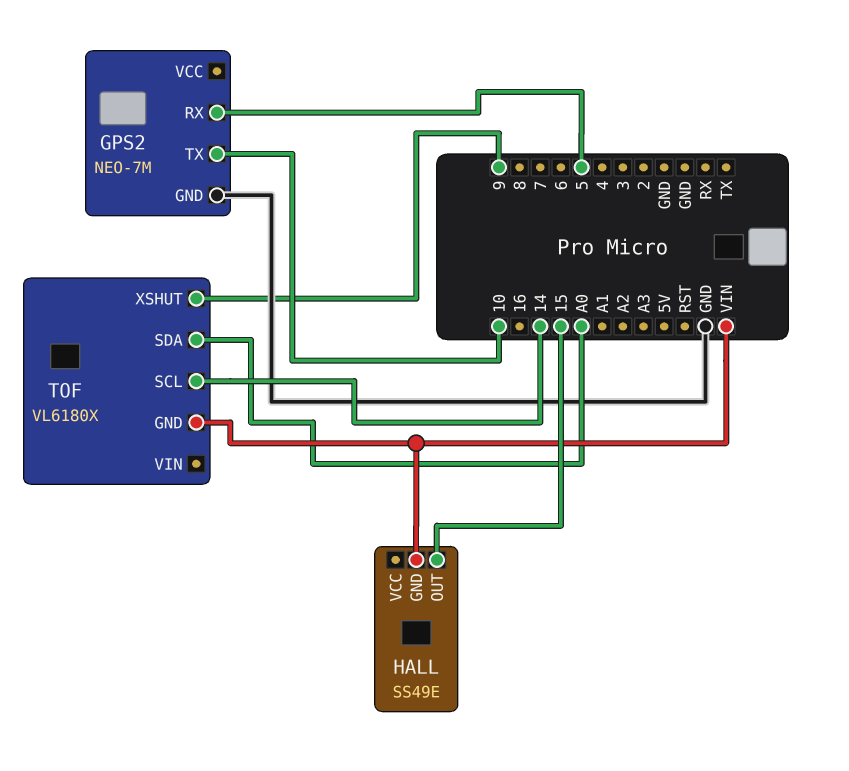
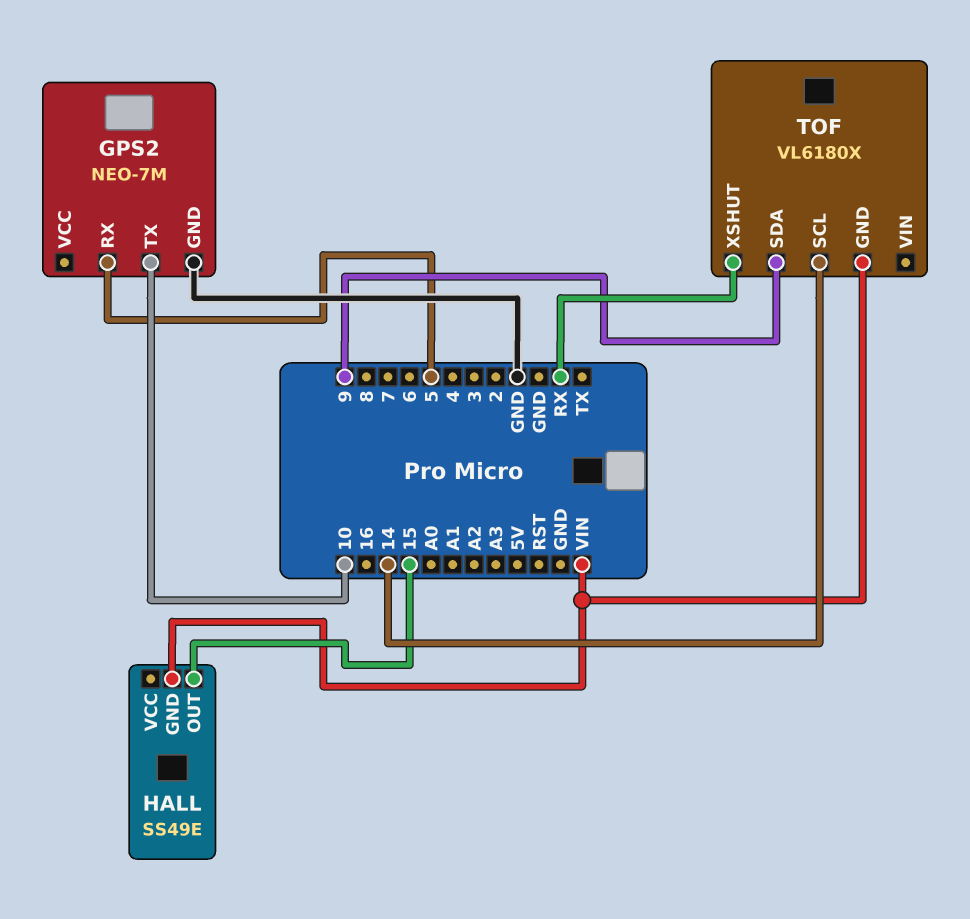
TOF pin SDA: A0 -> 9
TOF pin XSHUT: 9 -> RX

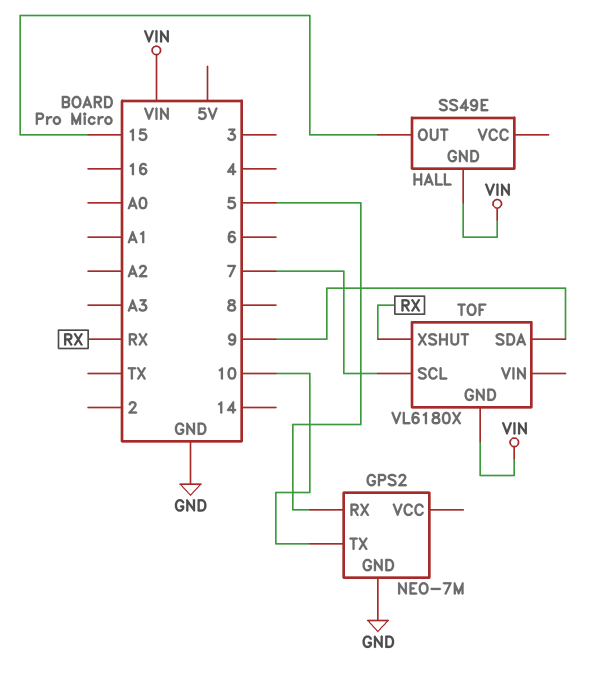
TOF pin SCL: 14 -> 7

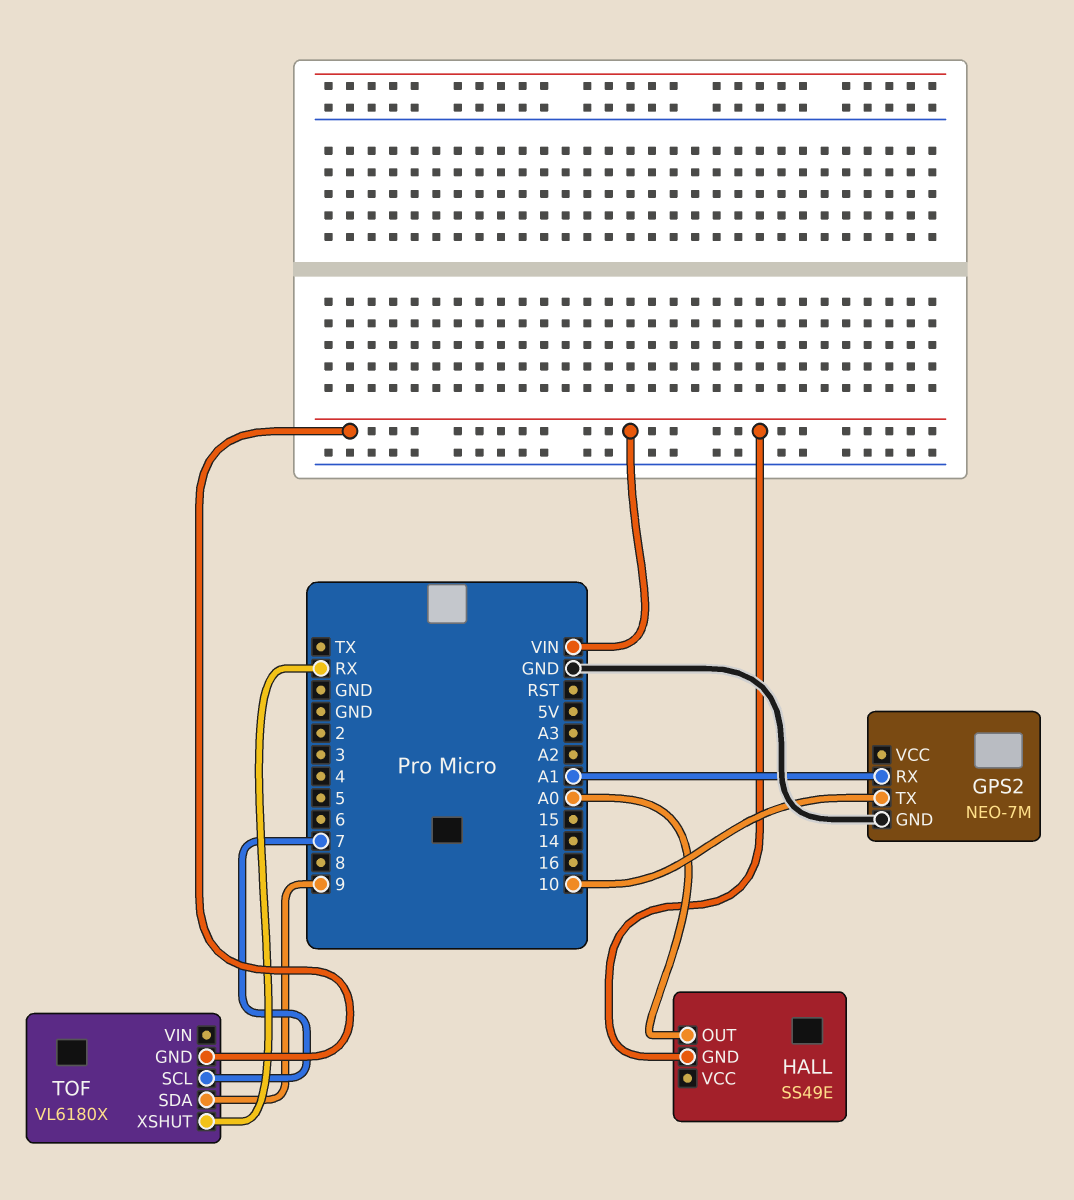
GPS2 pin RX: 5 -> A1
HALL pin OUT: 15 -> A0

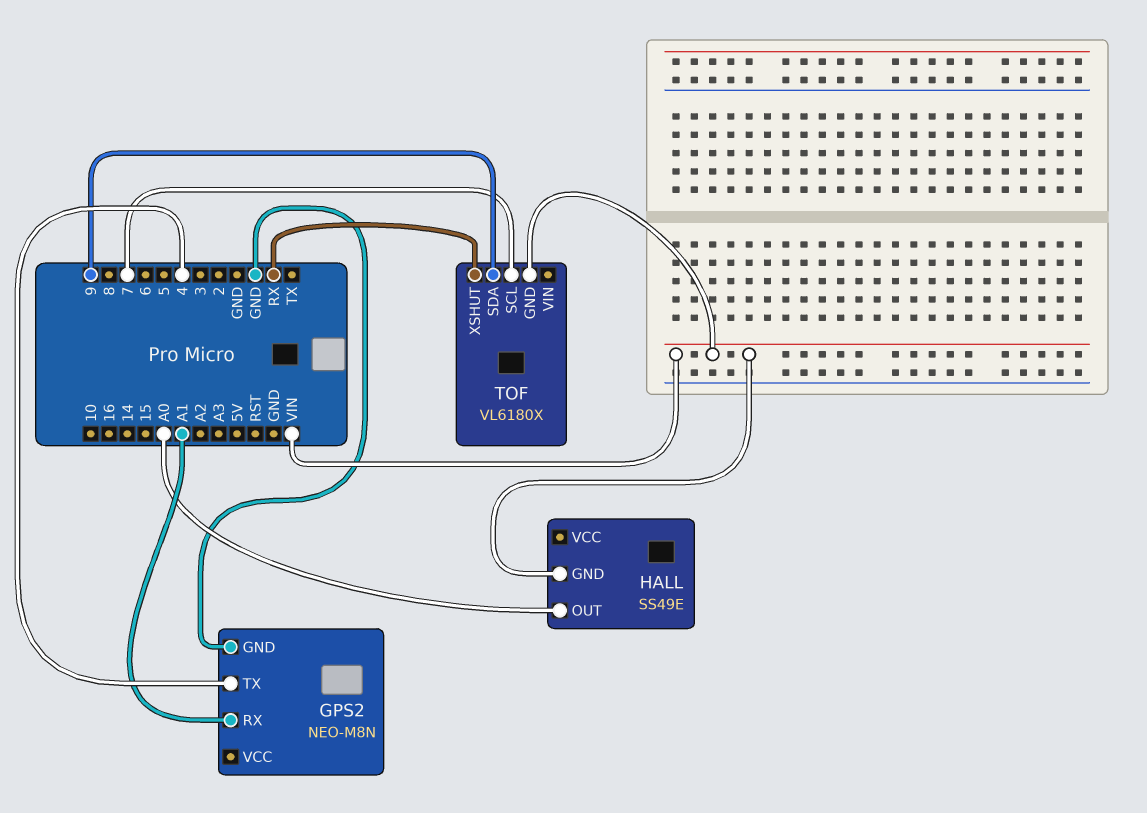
GPS2: NEO-7M -> NEO-M8N
GPS2 pin TX: 10 -> 4

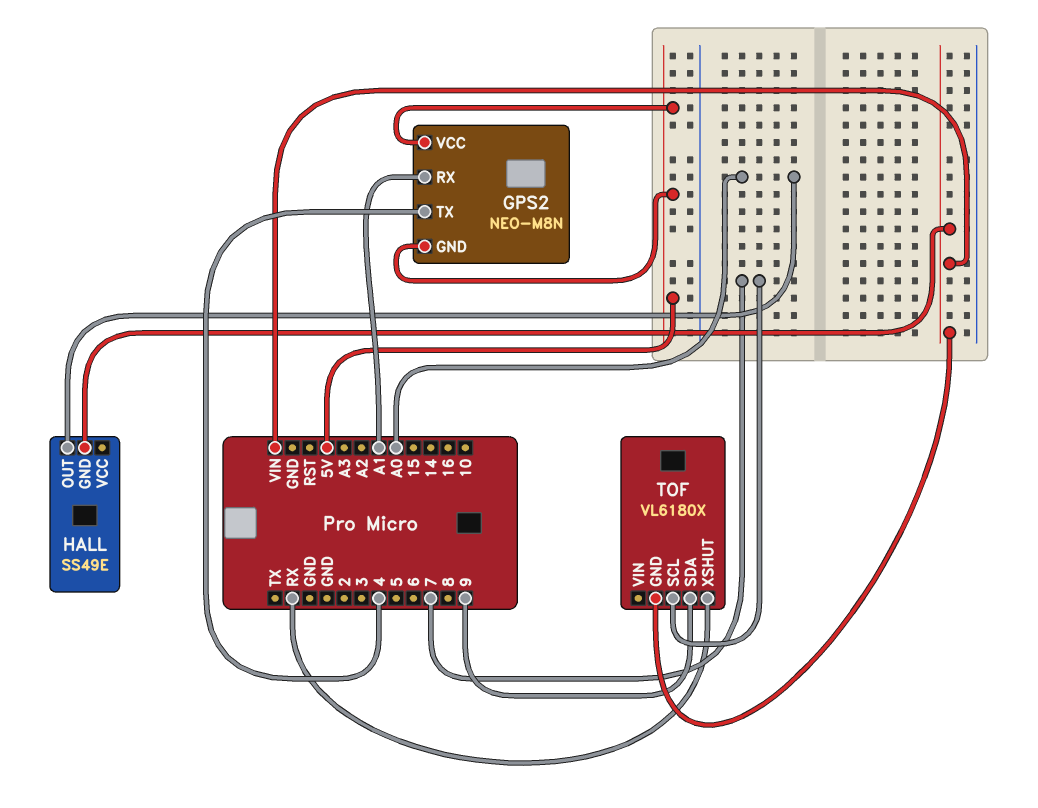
GPS2 pin GND: GND -> 5V
GPS2 pin VCC: none -> 5V

